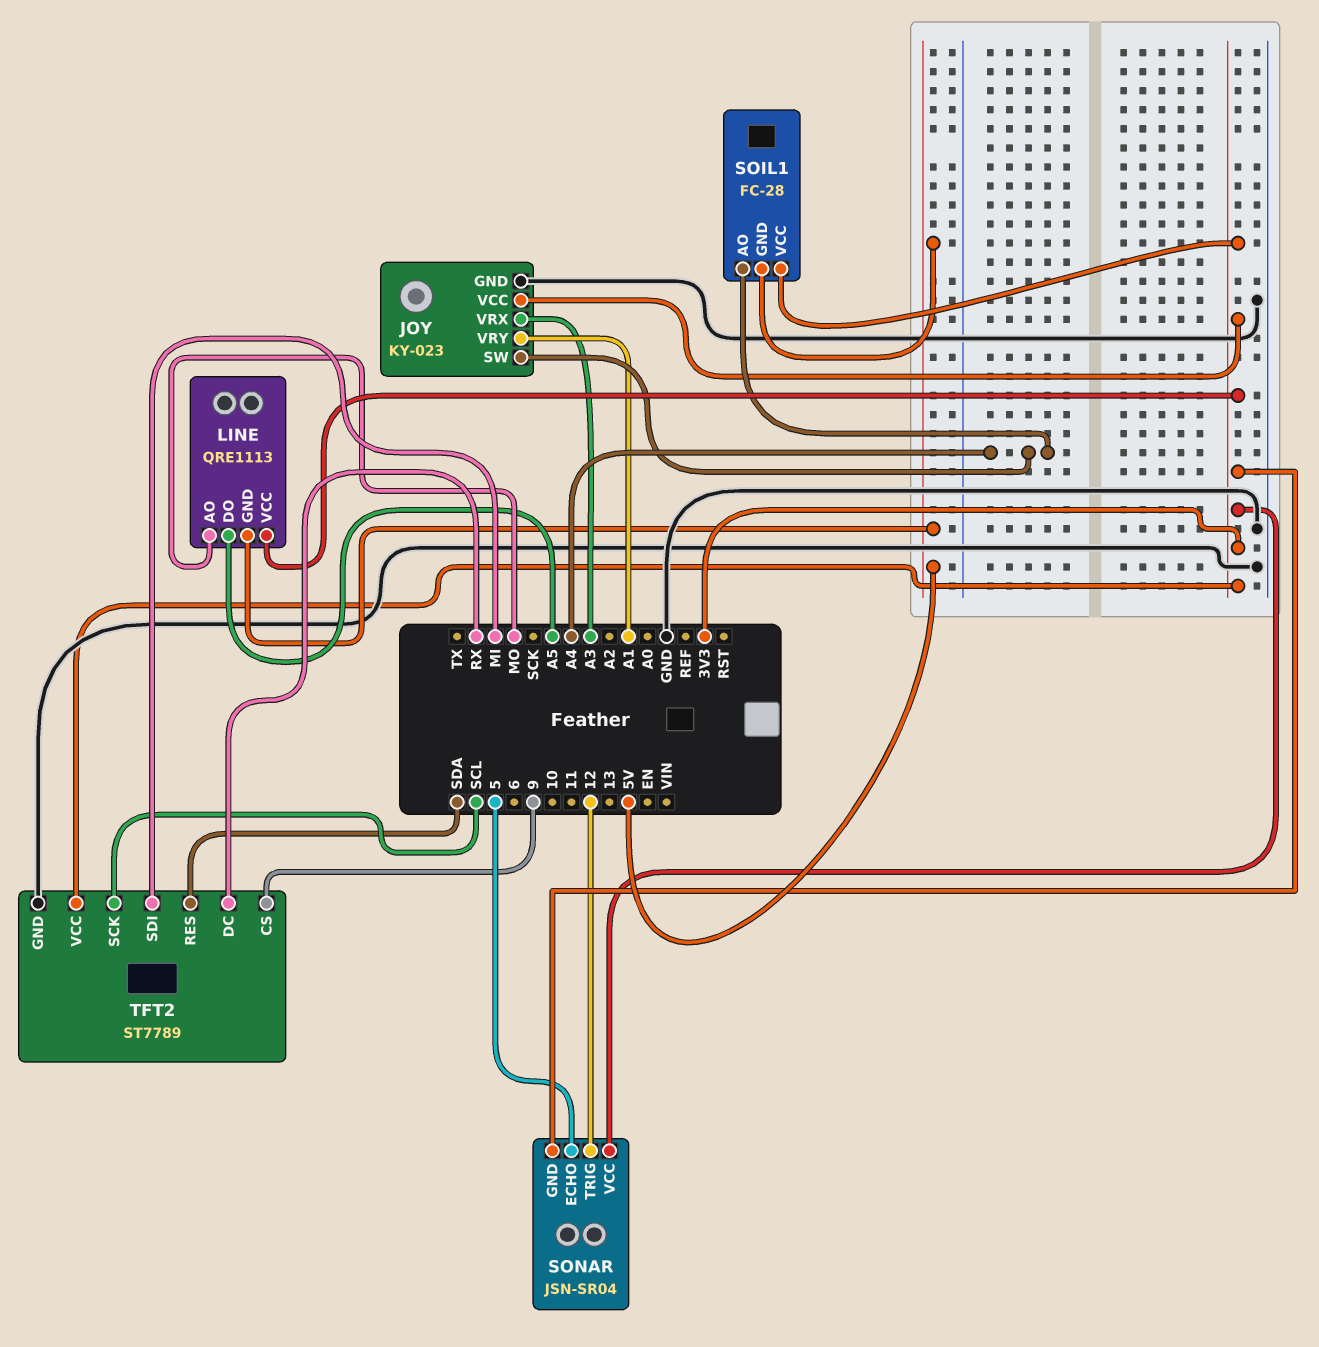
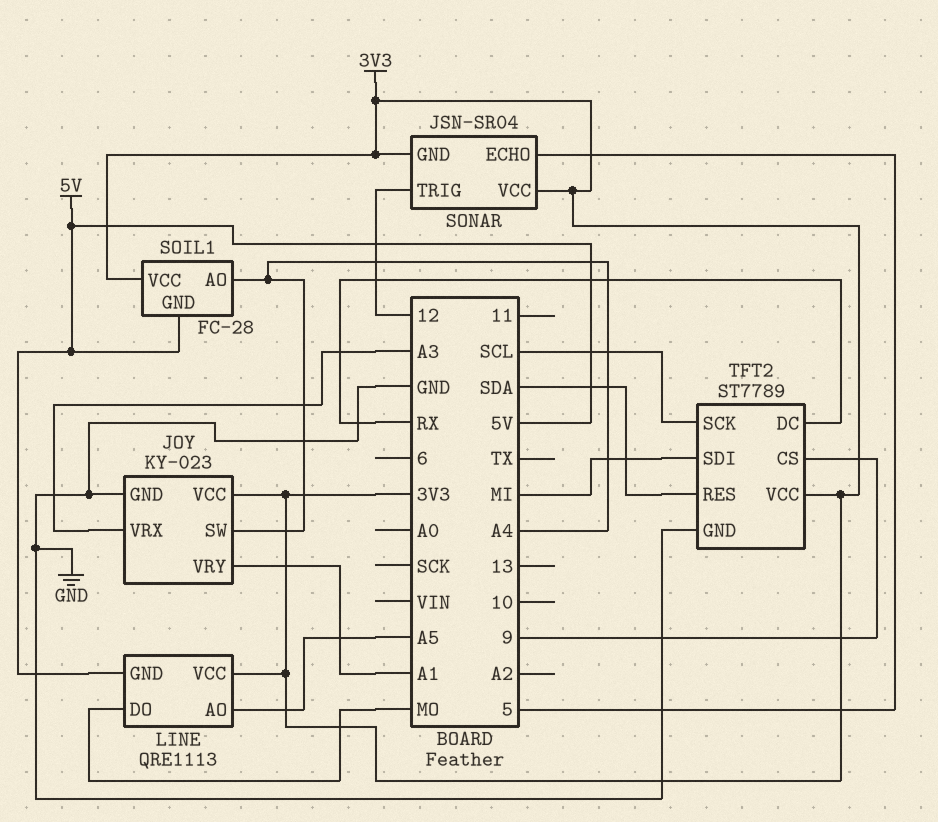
LINE pin AO: MO -> A5
LINE pin DO: A5 -> MO

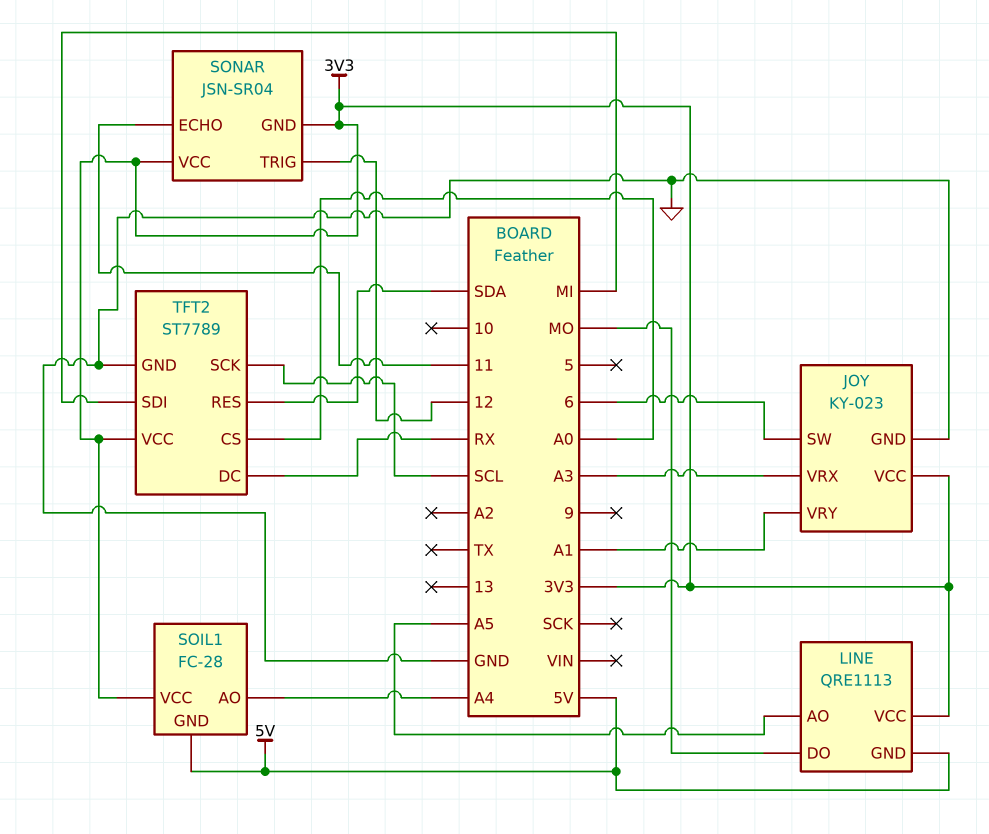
JOY pin SW: A4 -> 6
SONAR pin ECHO: 5 -> 11
TFT2 pin CS: 9 -> A0

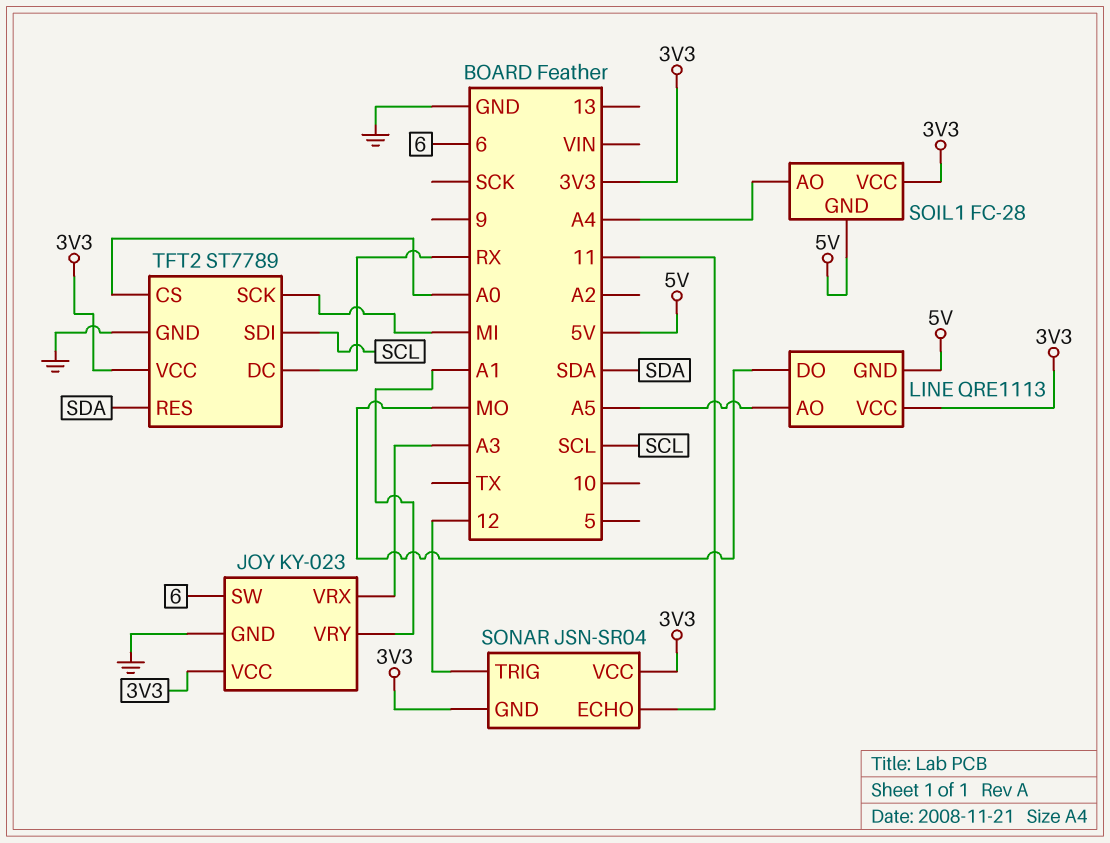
TFT2 pin SCK: SCL -> MI
TFT2 pin SDI: MI -> SCL

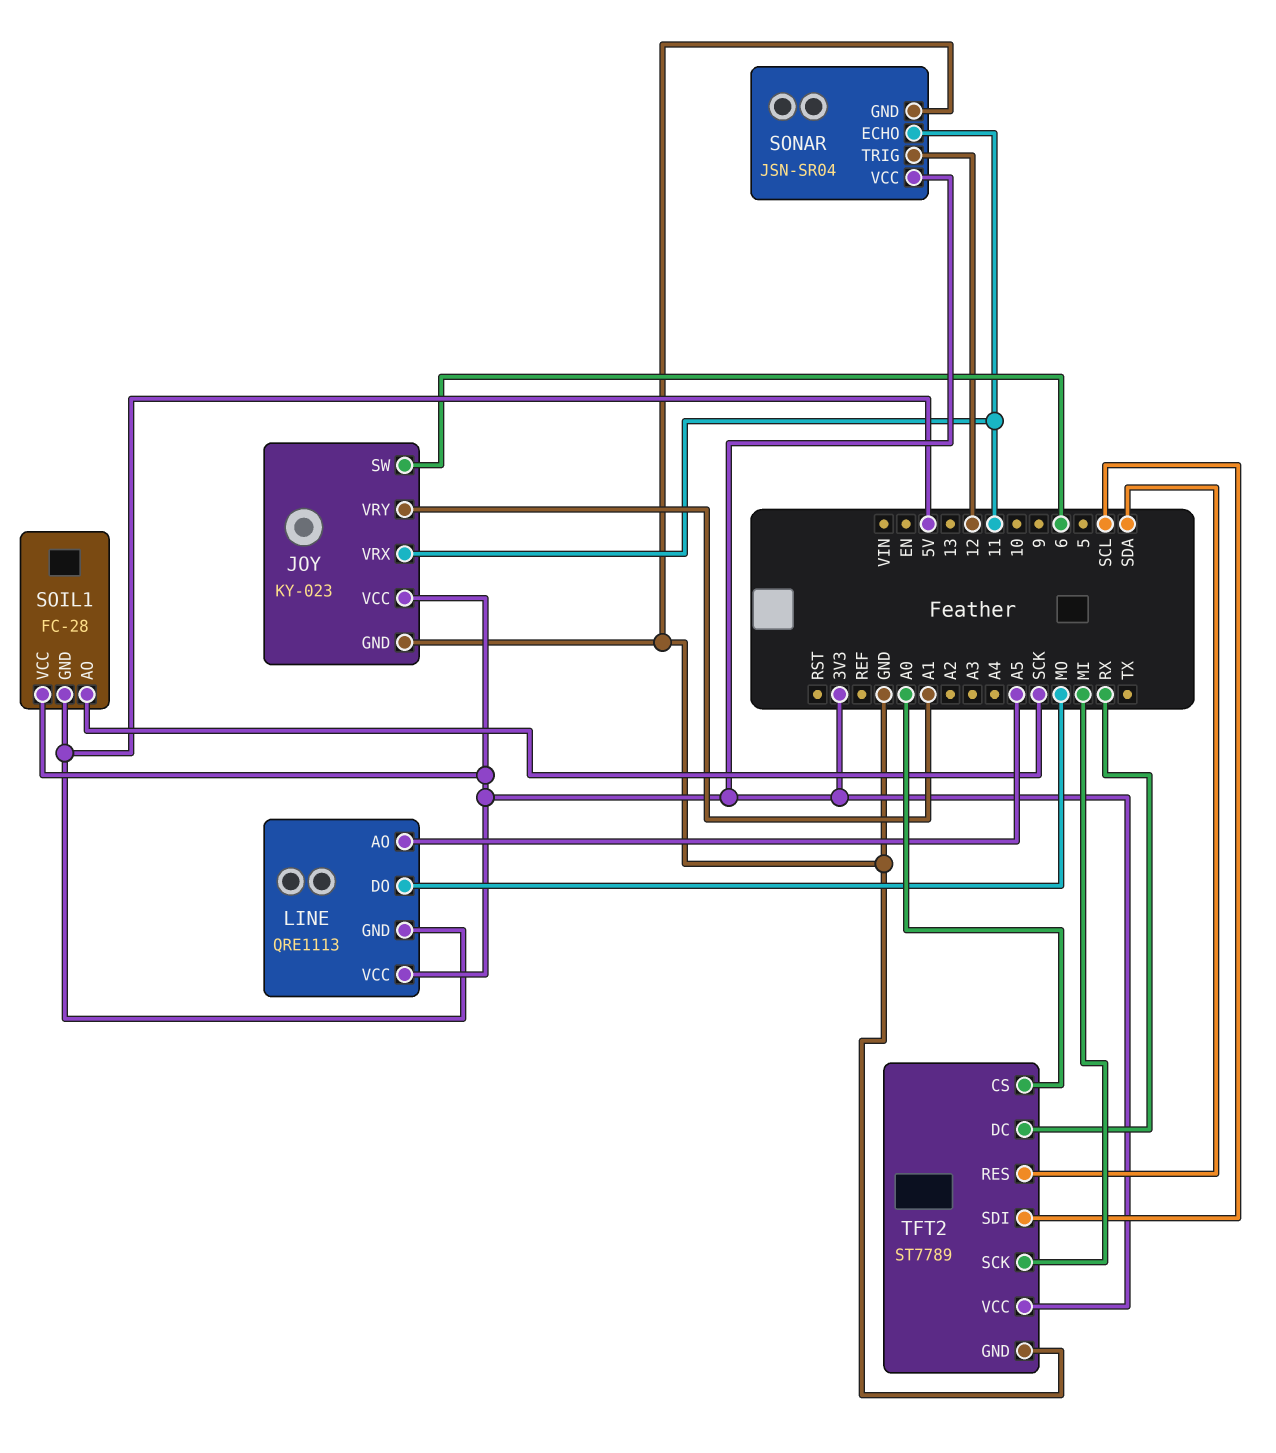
JOY pin VRX: A3 -> 11
SOIL1 pin AO: A4 -> SCK
SONAR pin GND: 3V3 -> GND

